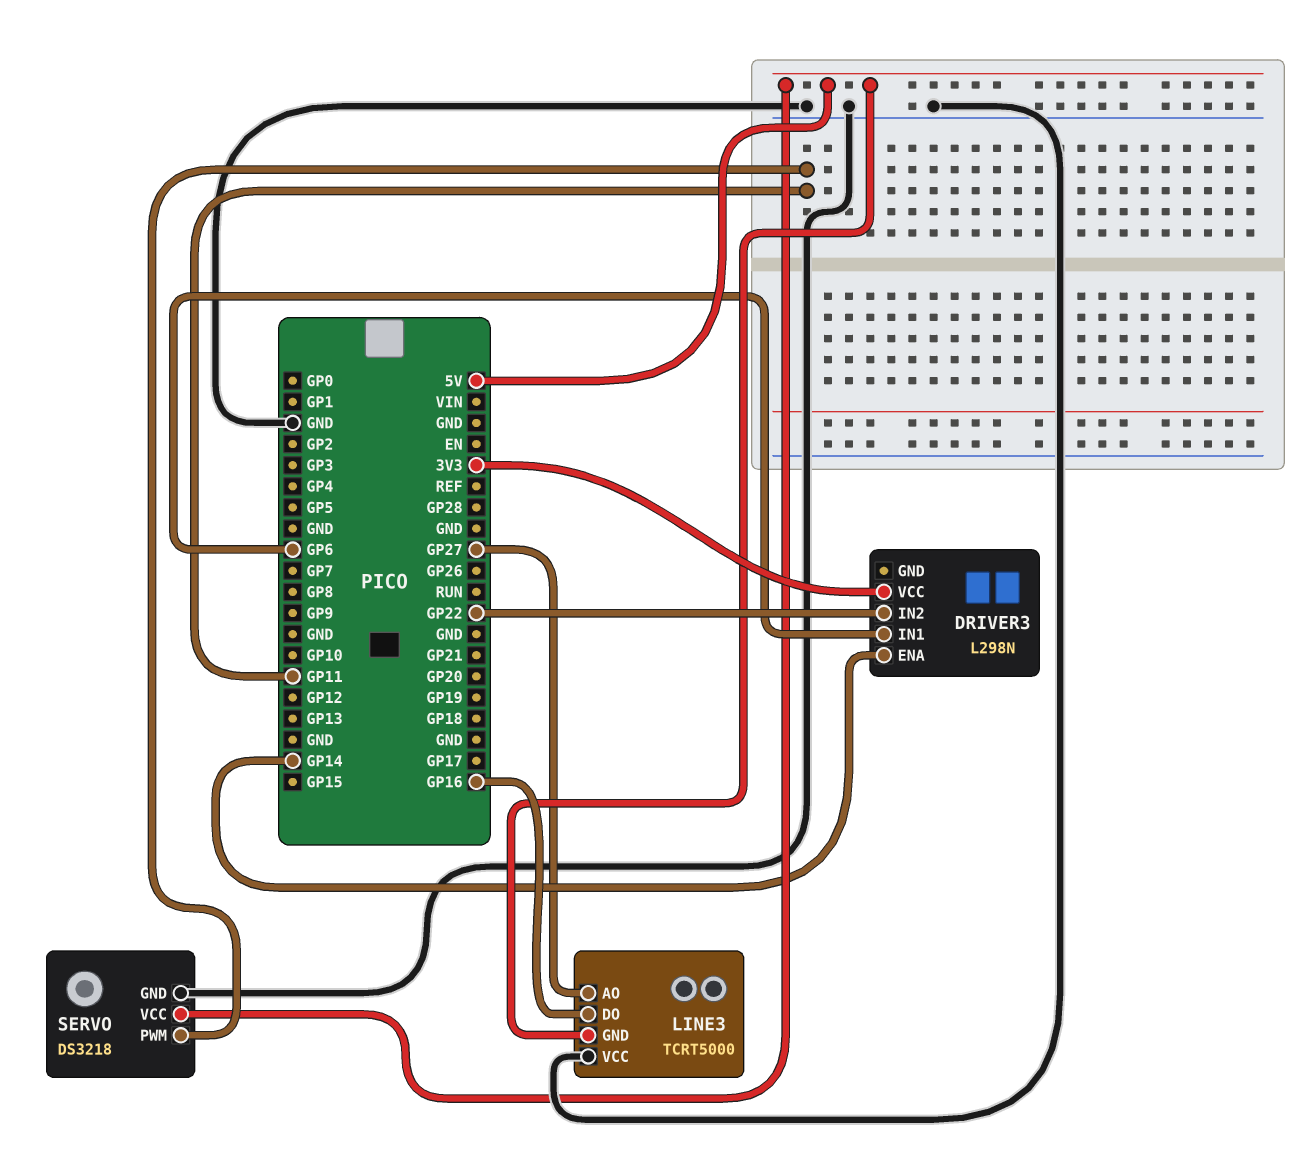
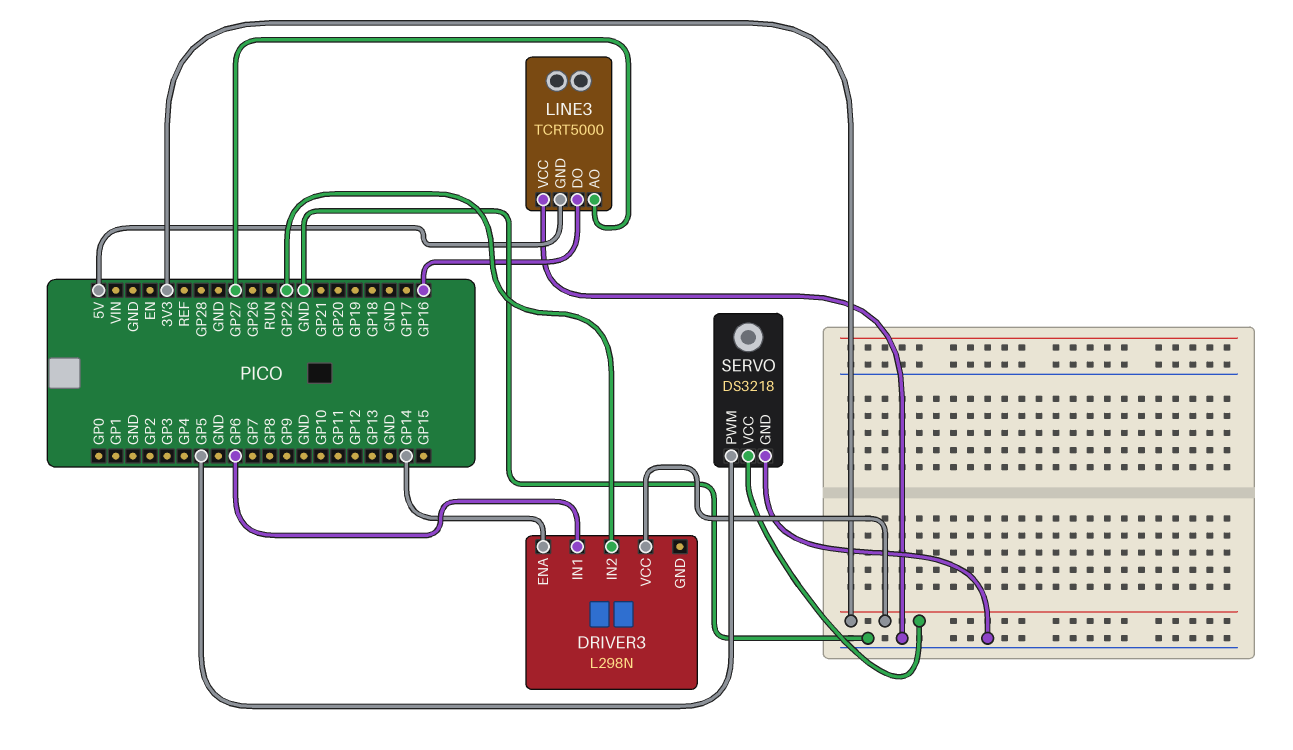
SERVO pin PWM: GP11 -> GP5
SERVO pin VCC: 5V -> 3V3

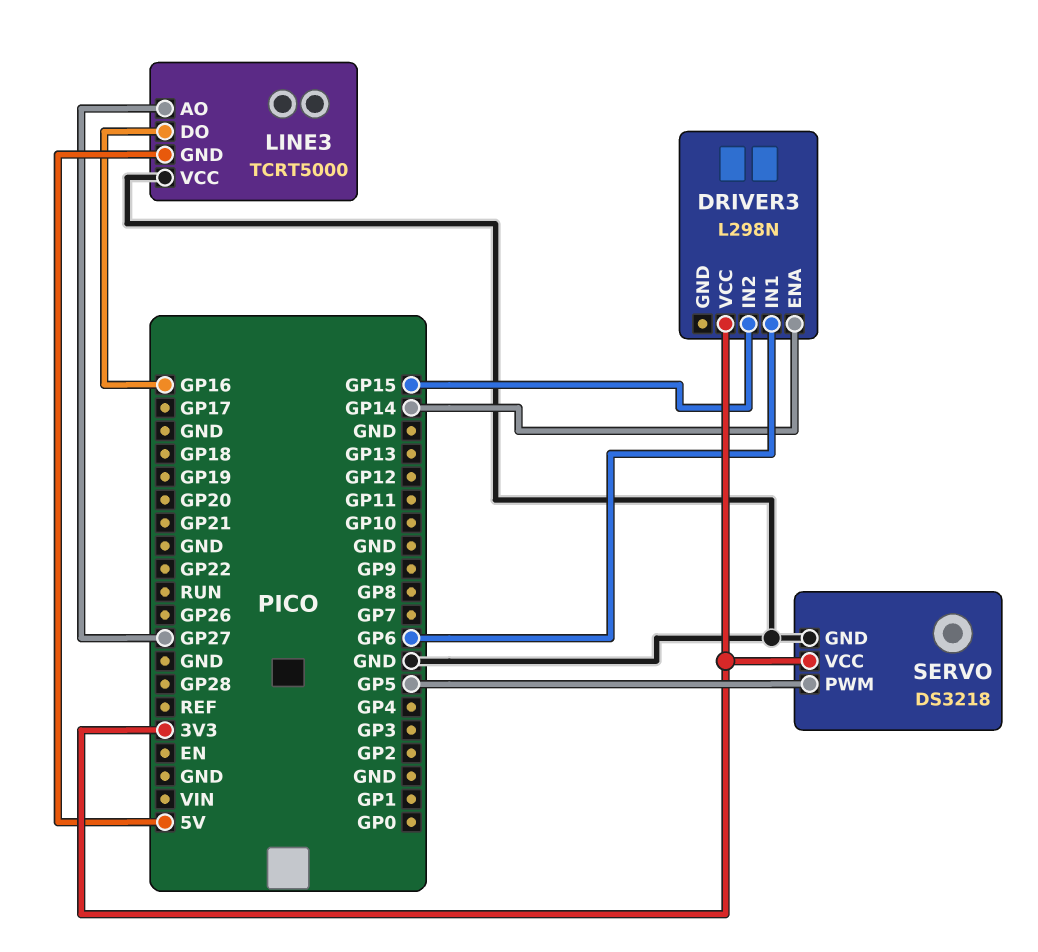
DRIVER3 pin IN2: GP22 -> GP15

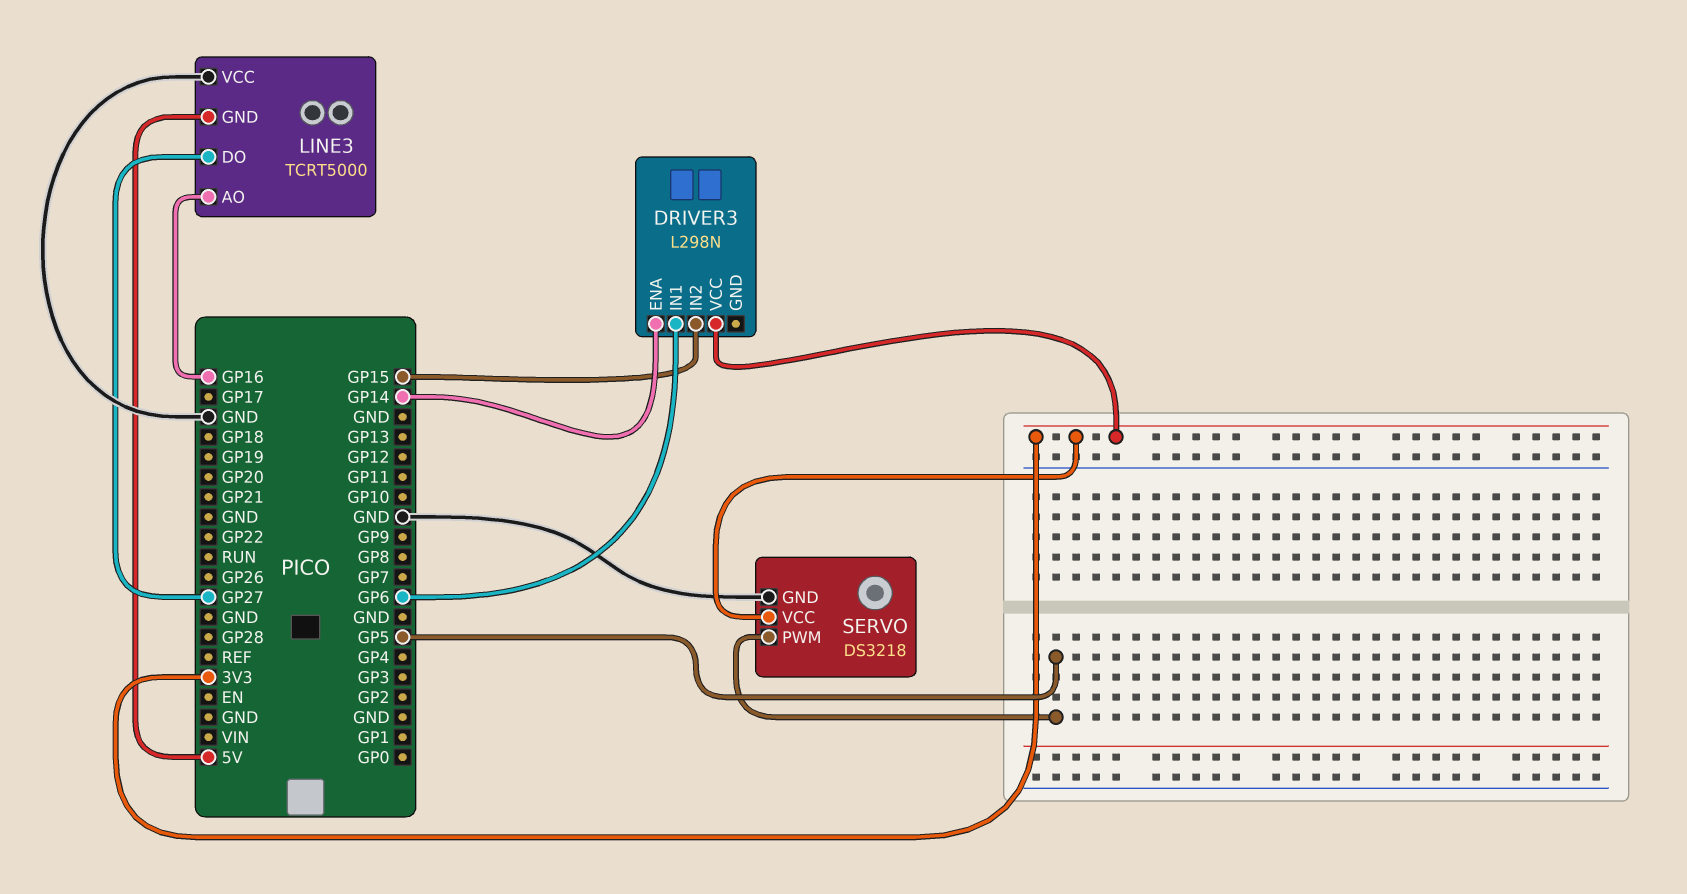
LINE3 pin AO: GP27 -> GP16
LINE3 pin DO: GP16 -> GP27

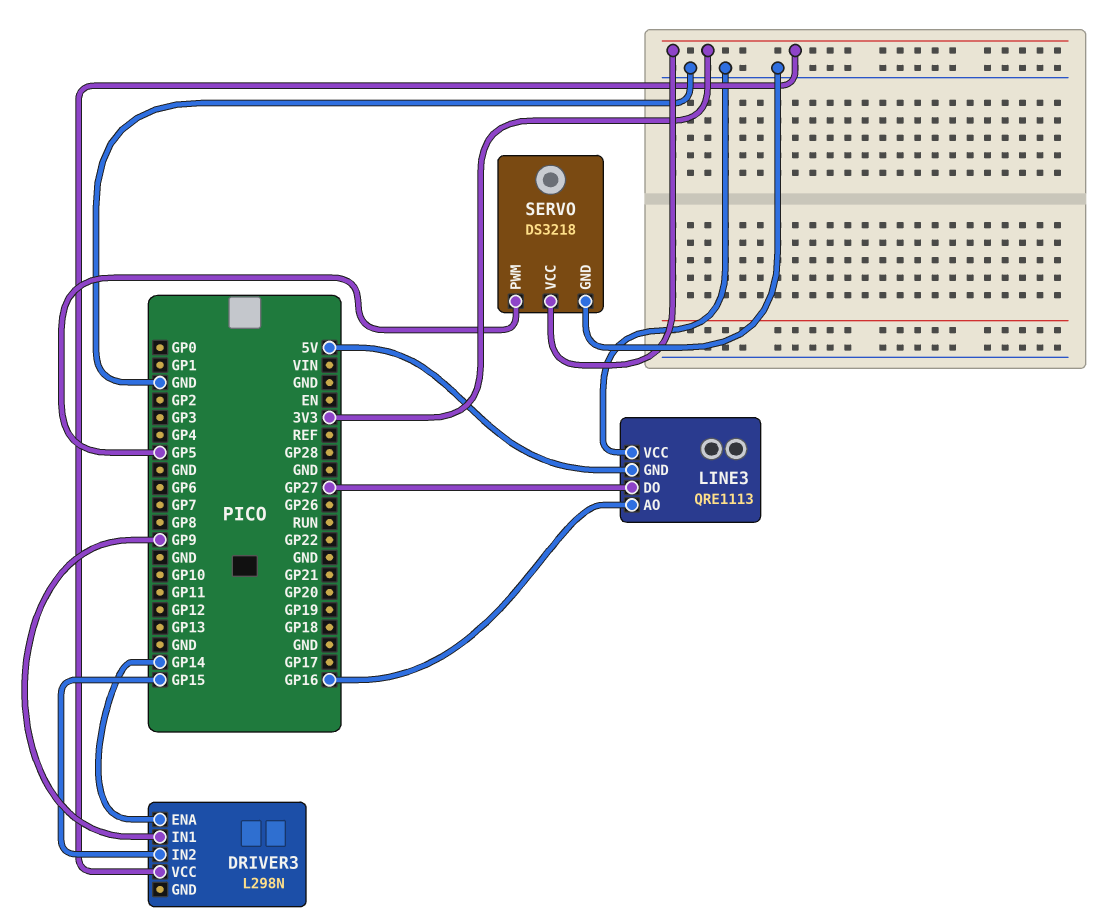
DRIVER3 pin IN1: GP6 -> GP9
LINE3: TCRT5000 -> QRE1113

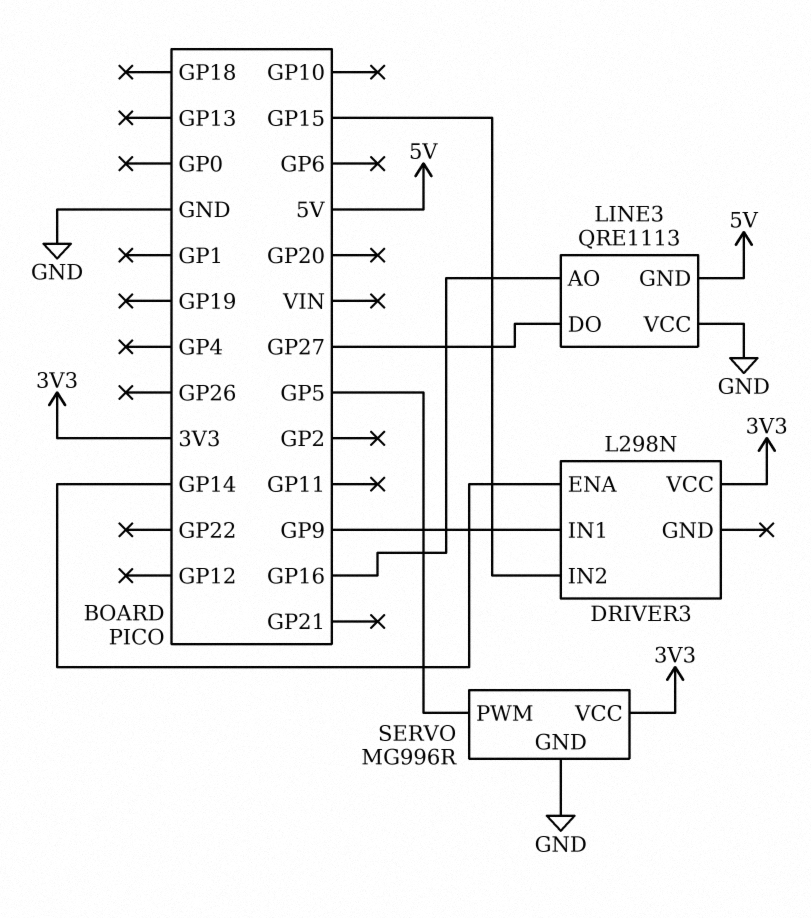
SERVO: DS3218 -> MG996R

